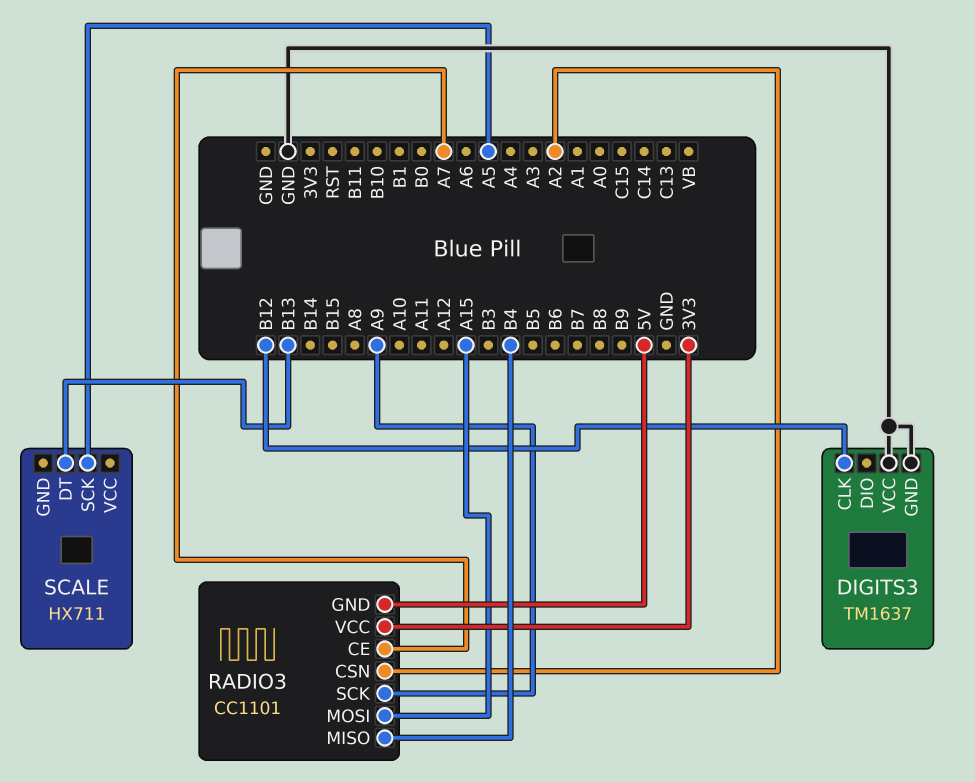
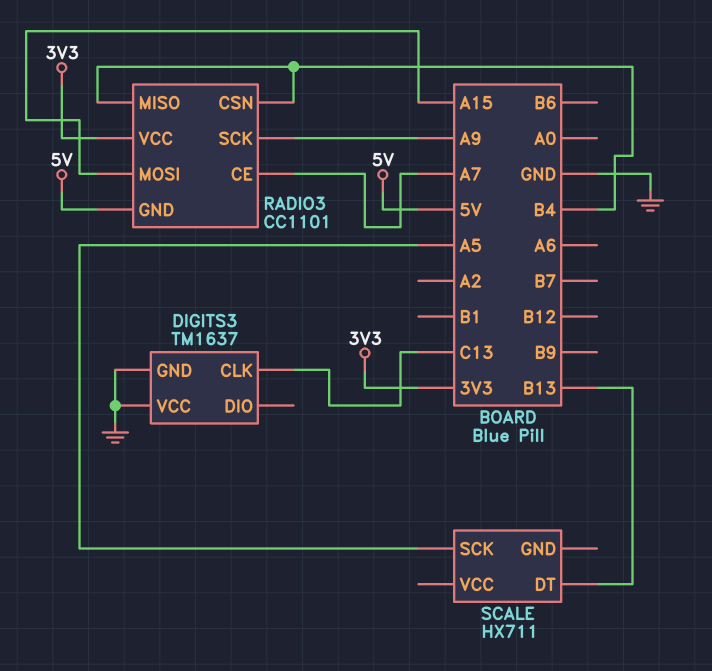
DIGITS3 pin CLK: B12 -> C13
RADIO3 pin CSN: A2 -> B4

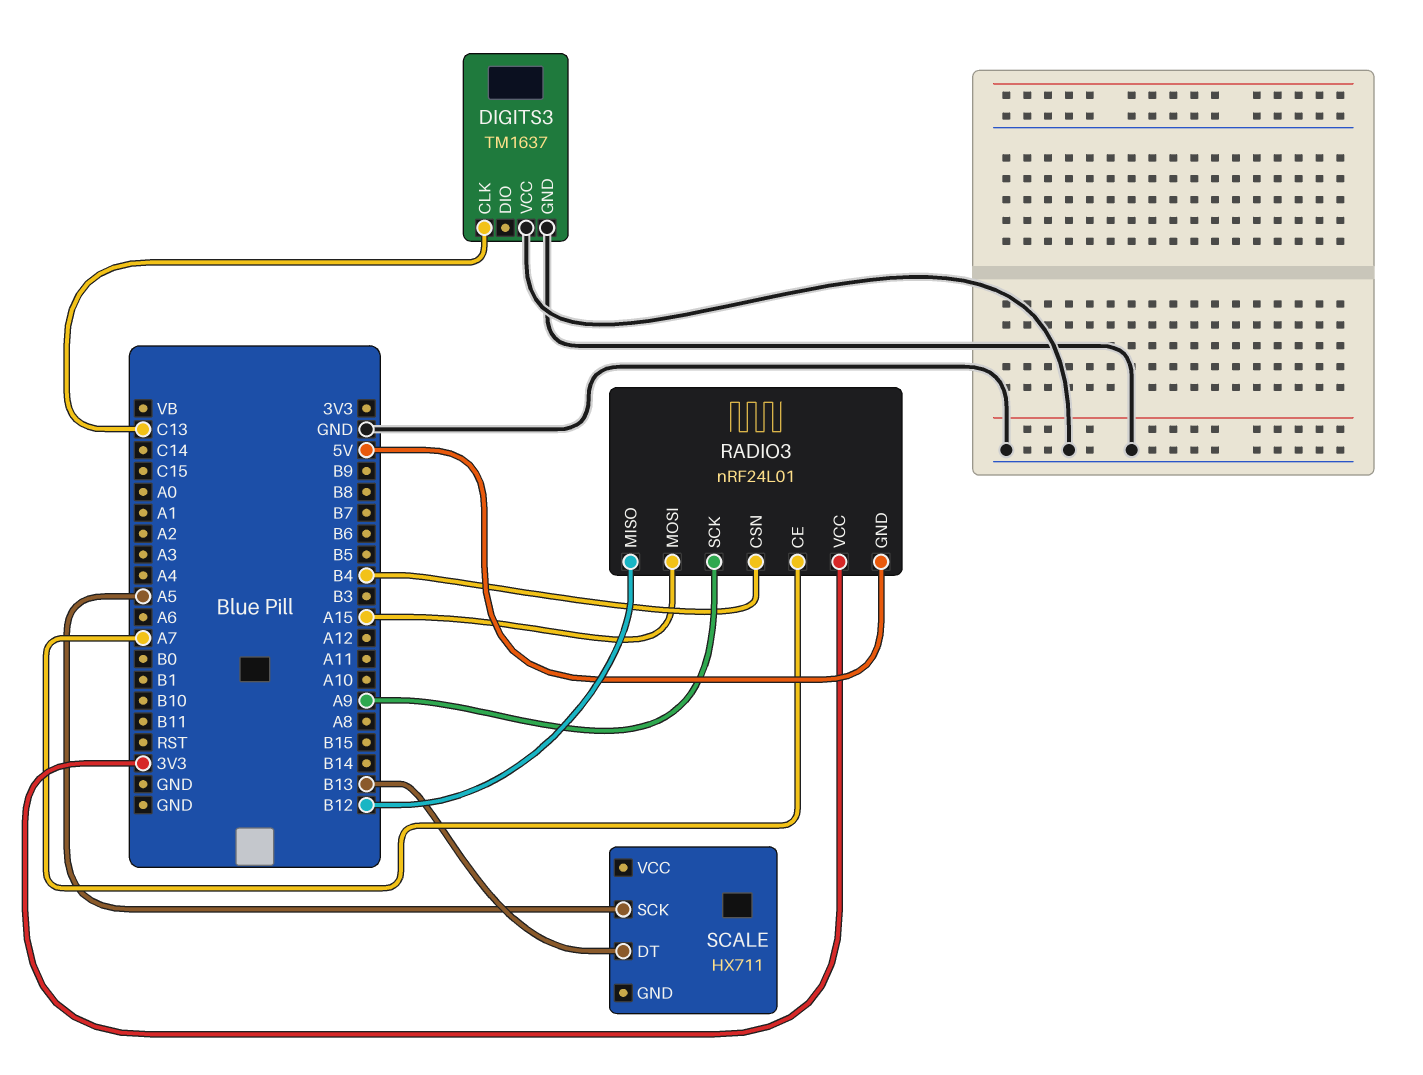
RADIO3: CC1101 -> nRF24L01
RADIO3 pin MISO: B4 -> B12

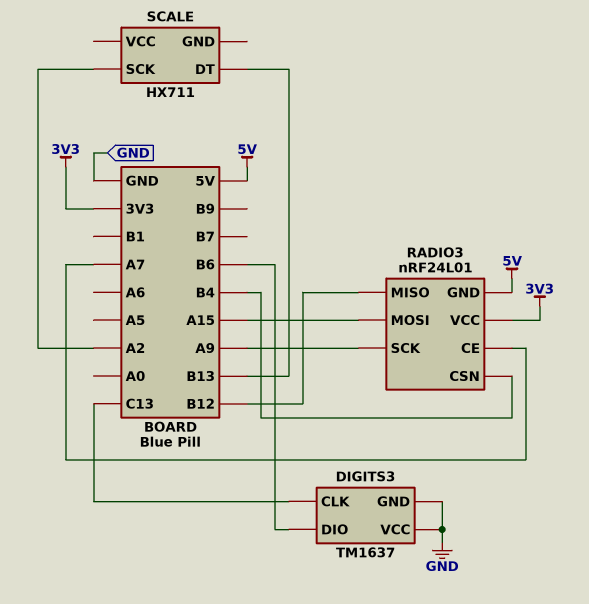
DIGITS3 pin DIO: none -> B6
SCALE pin SCK: A5 -> A2

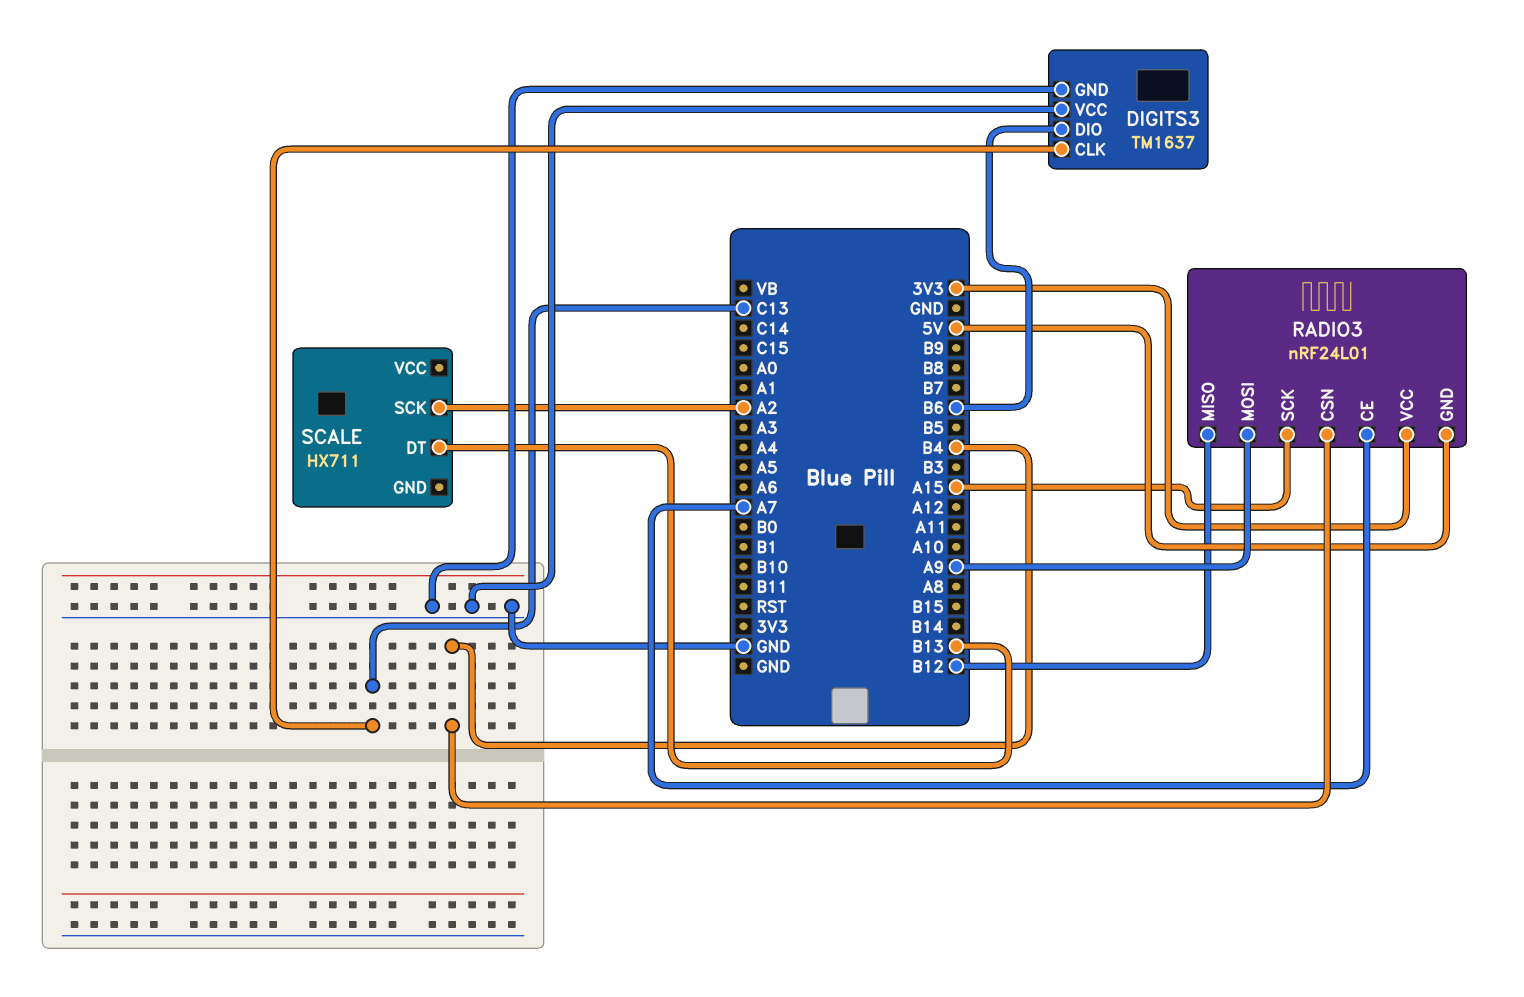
RADIO3 pin MOSI: A15 -> A9
RADIO3 pin SCK: A9 -> A15

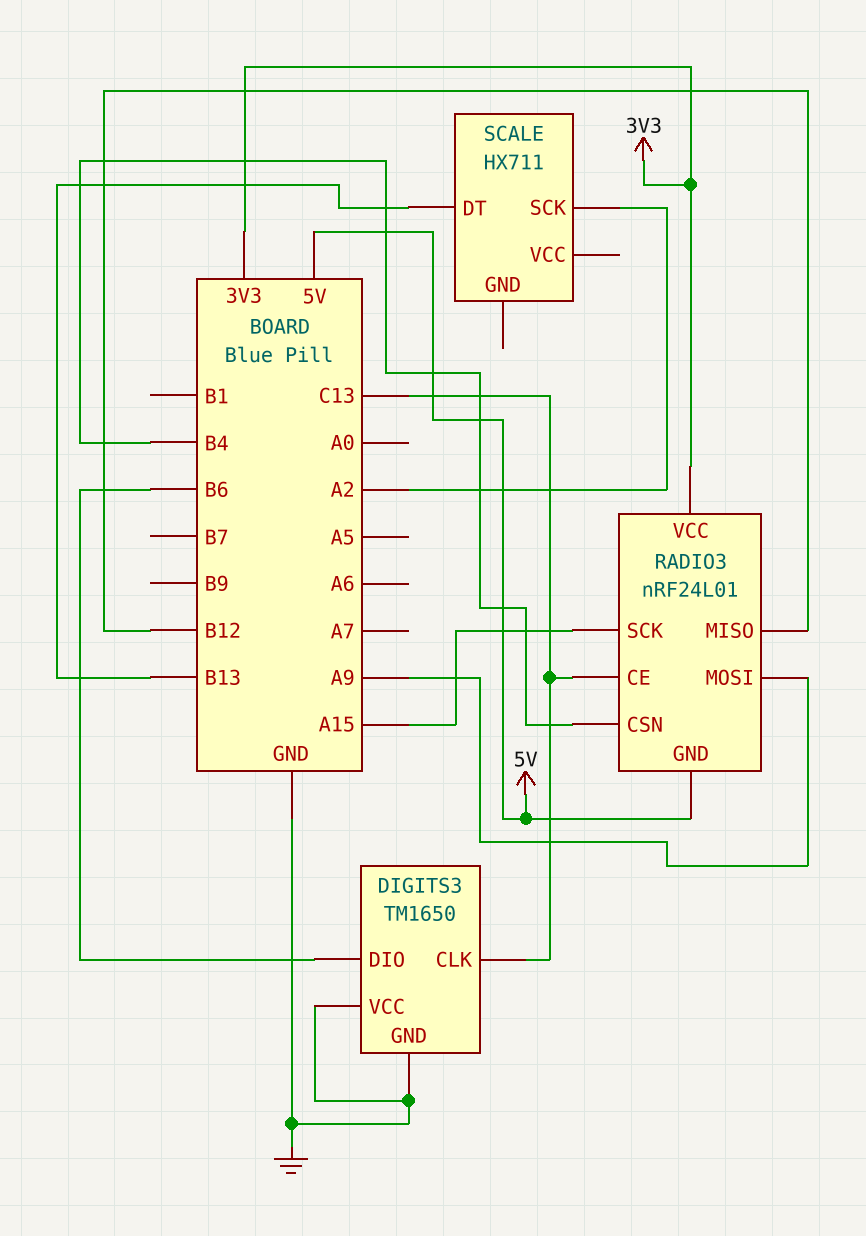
DIGITS3: TM1637 -> TM1650
RADIO3 pin CE: A7 -> C13

